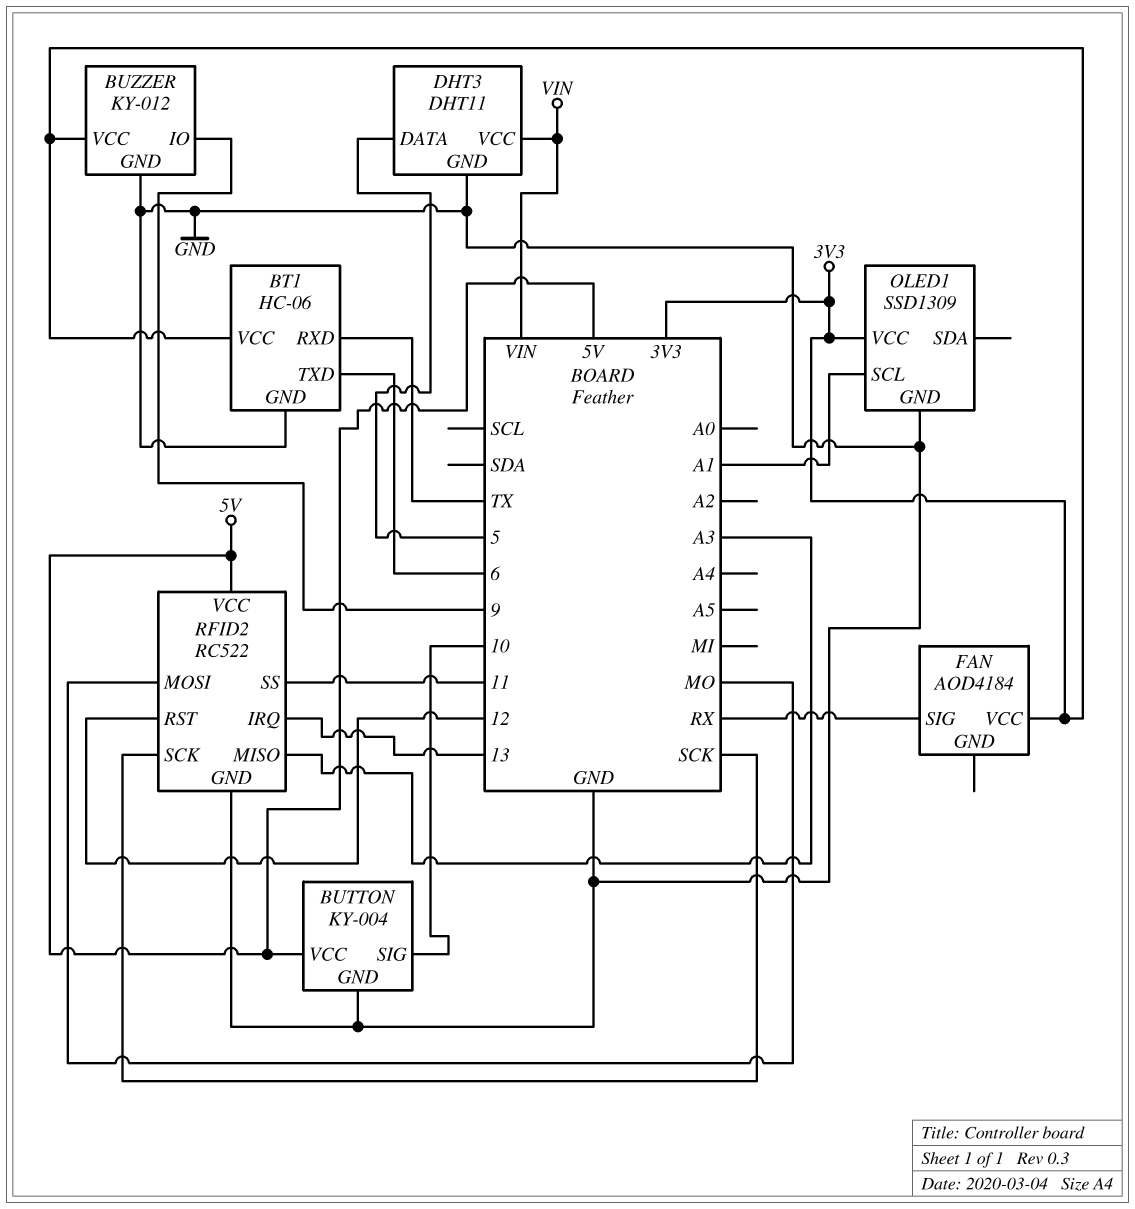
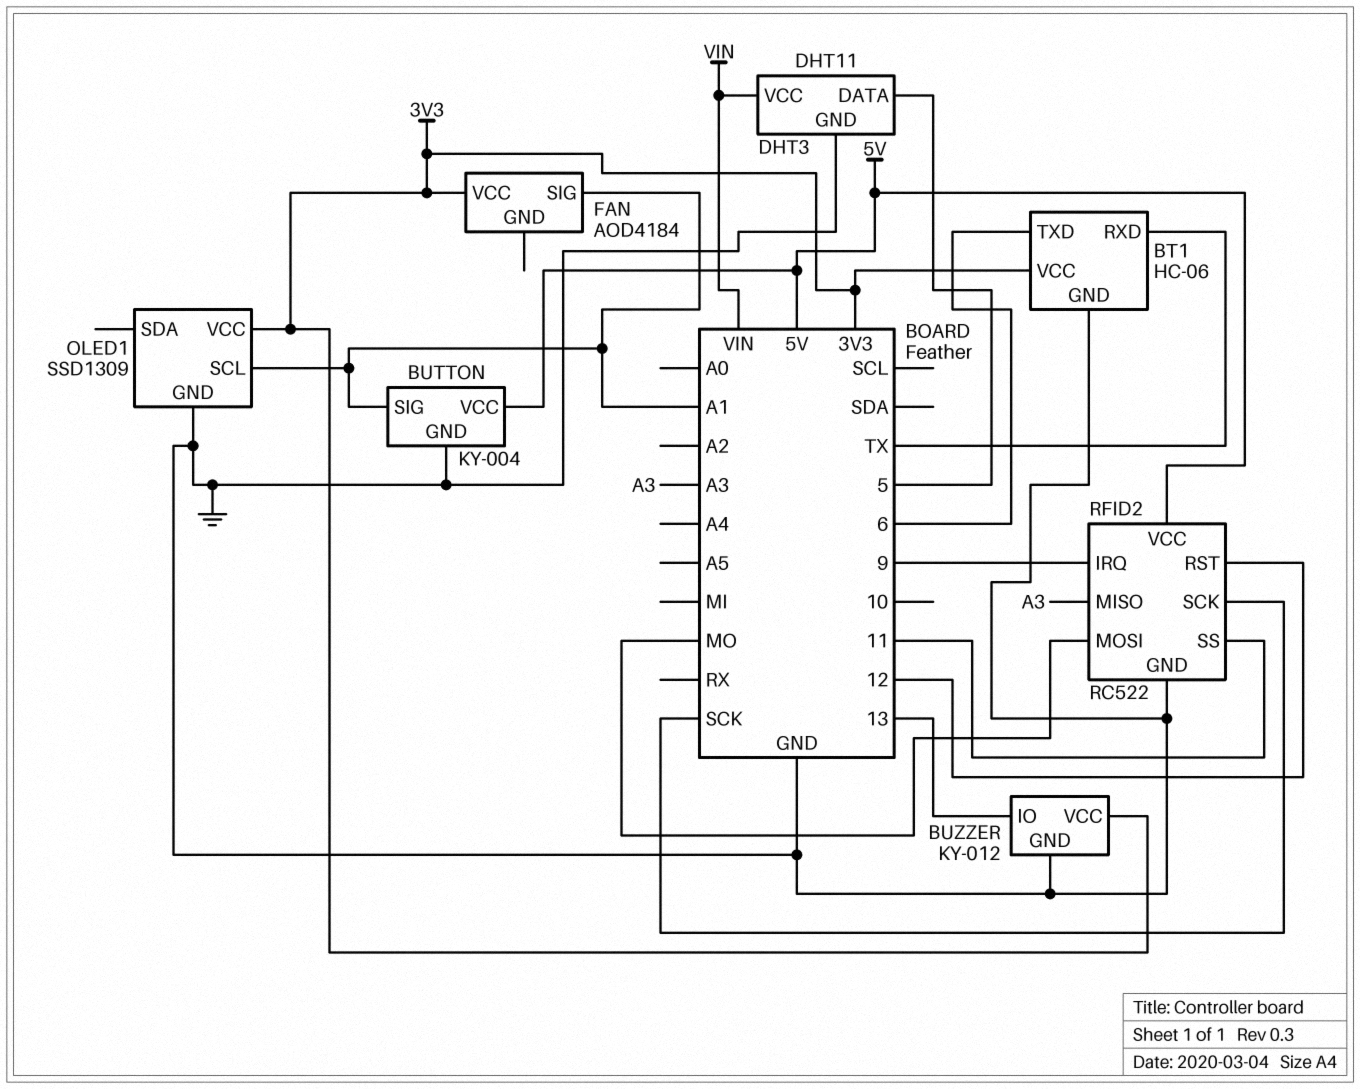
BUTTON pin SIG: 10 -> A1
BUZZER pin IO: 9 -> 13
FAN pin SIG: RX -> A1
RFID2 pin IRQ: 13 -> 9

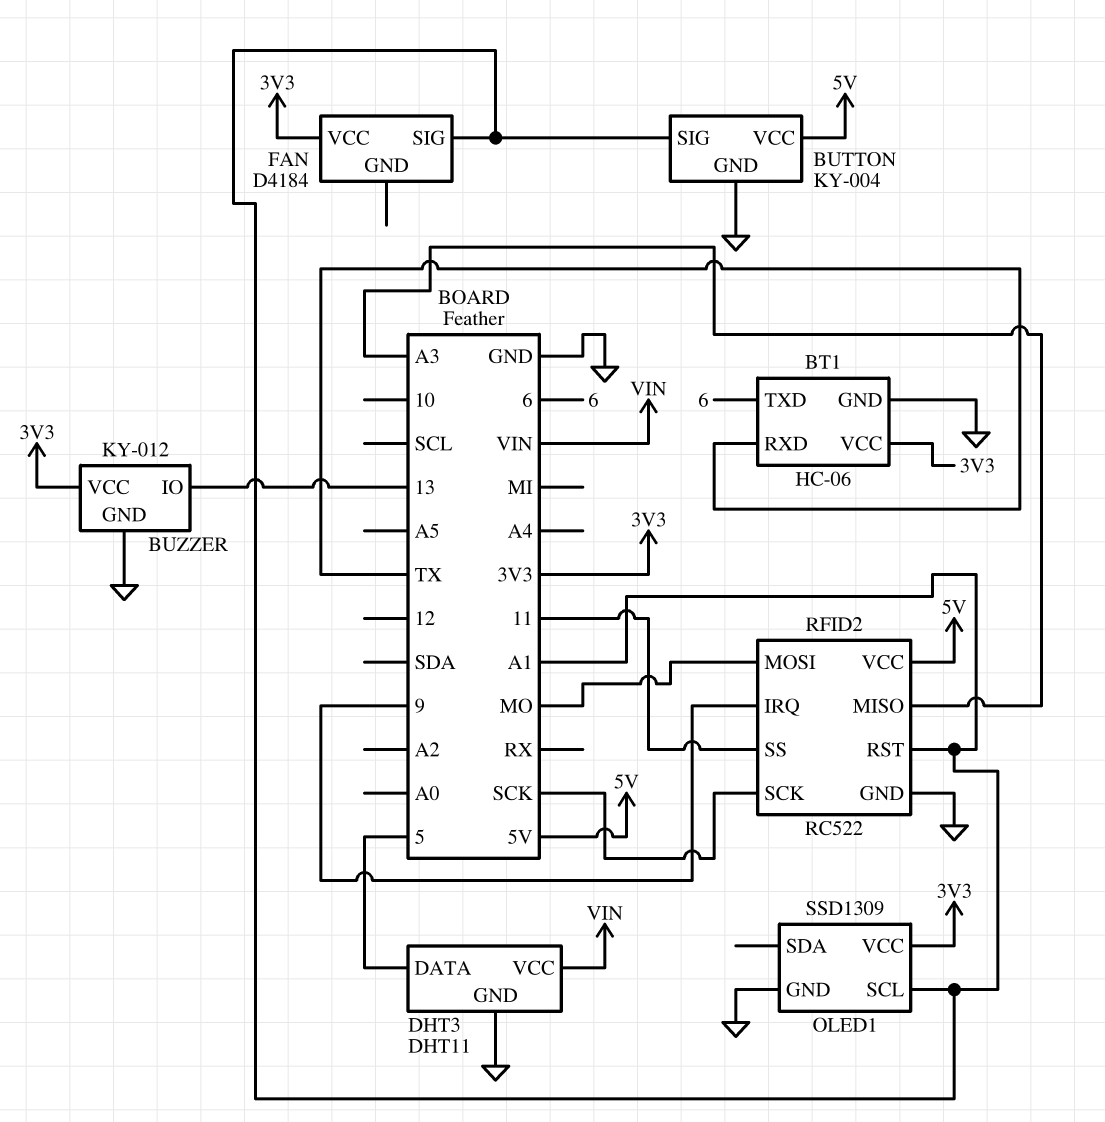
FAN: AOD4184 -> D4184
RFID2 pin RST: 12 -> A1

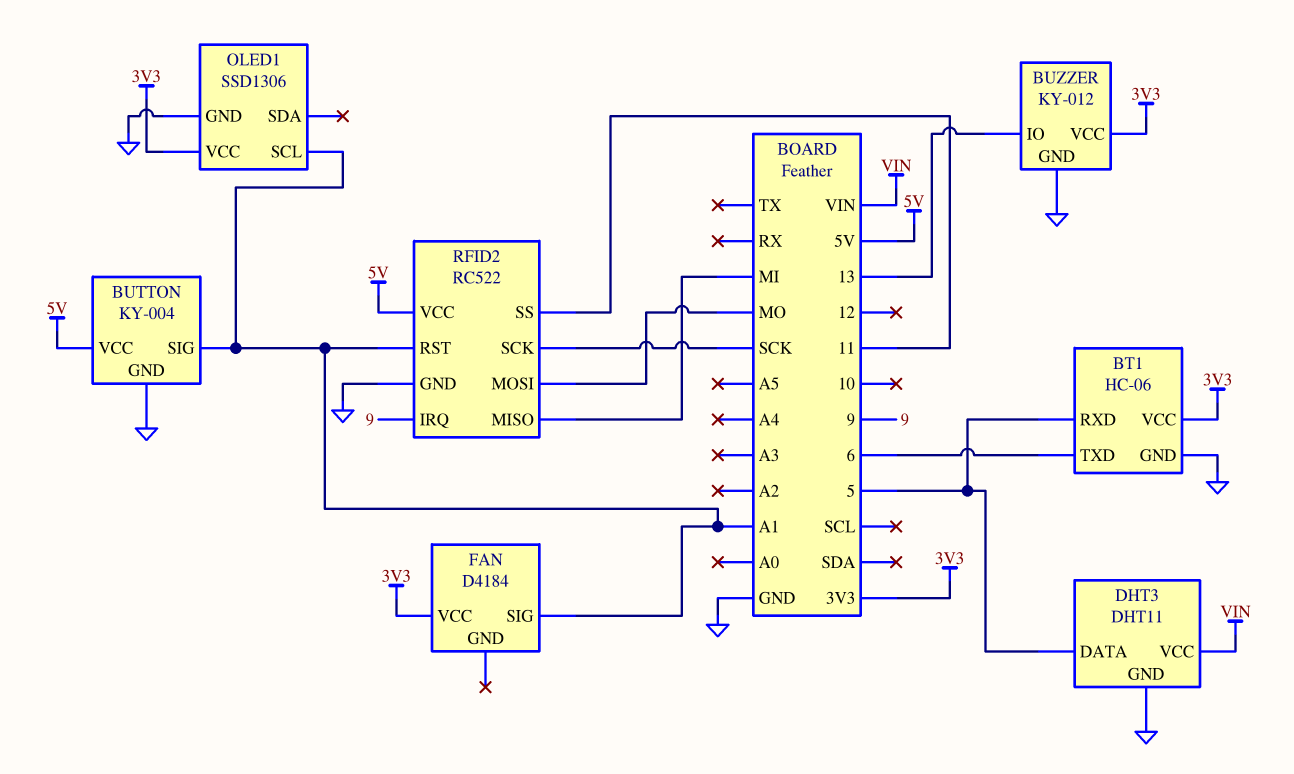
BT1 pin RXD: TX -> 5
OLED1: SSD1309 -> SSD1306
RFID2 pin MISO: A3 -> MI

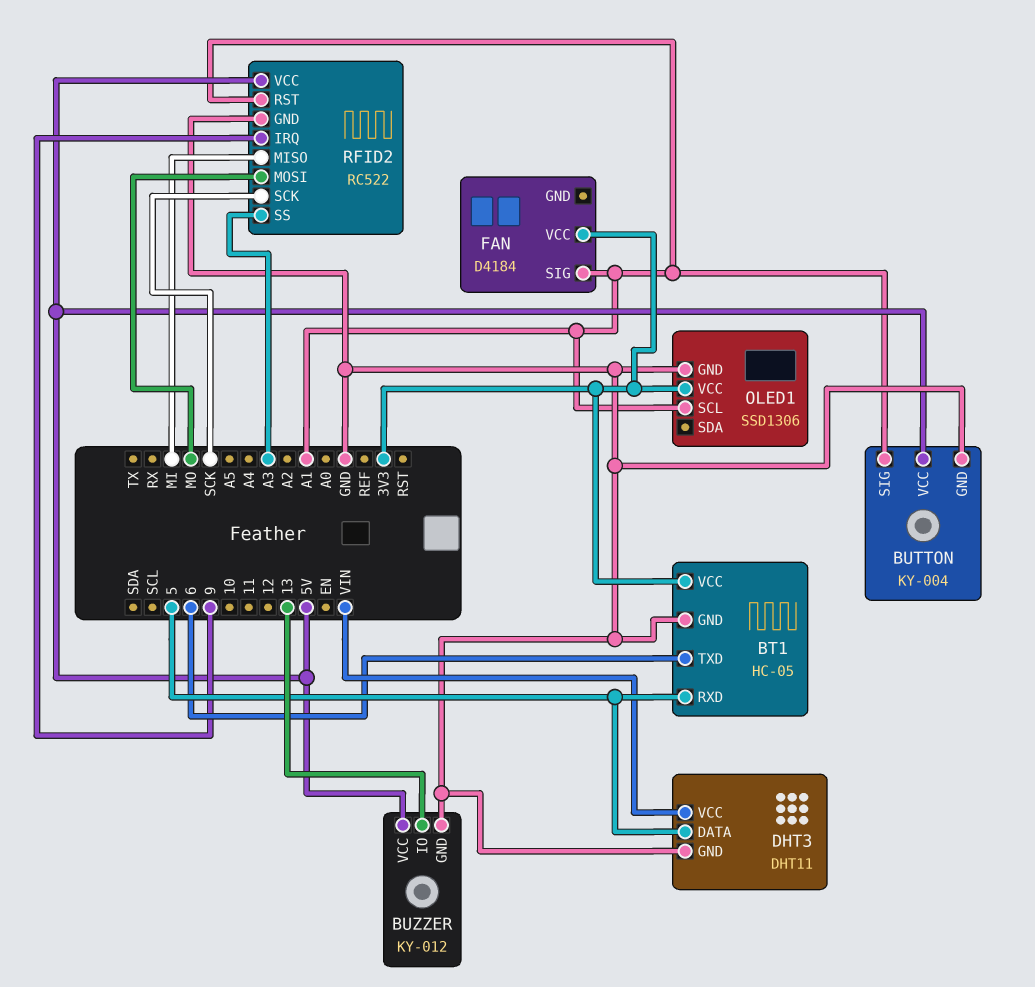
BT1: HC-06 -> HC-05
BUZZER pin VCC: 3V3 -> 5V
RFID2 pin SS: 11 -> A3

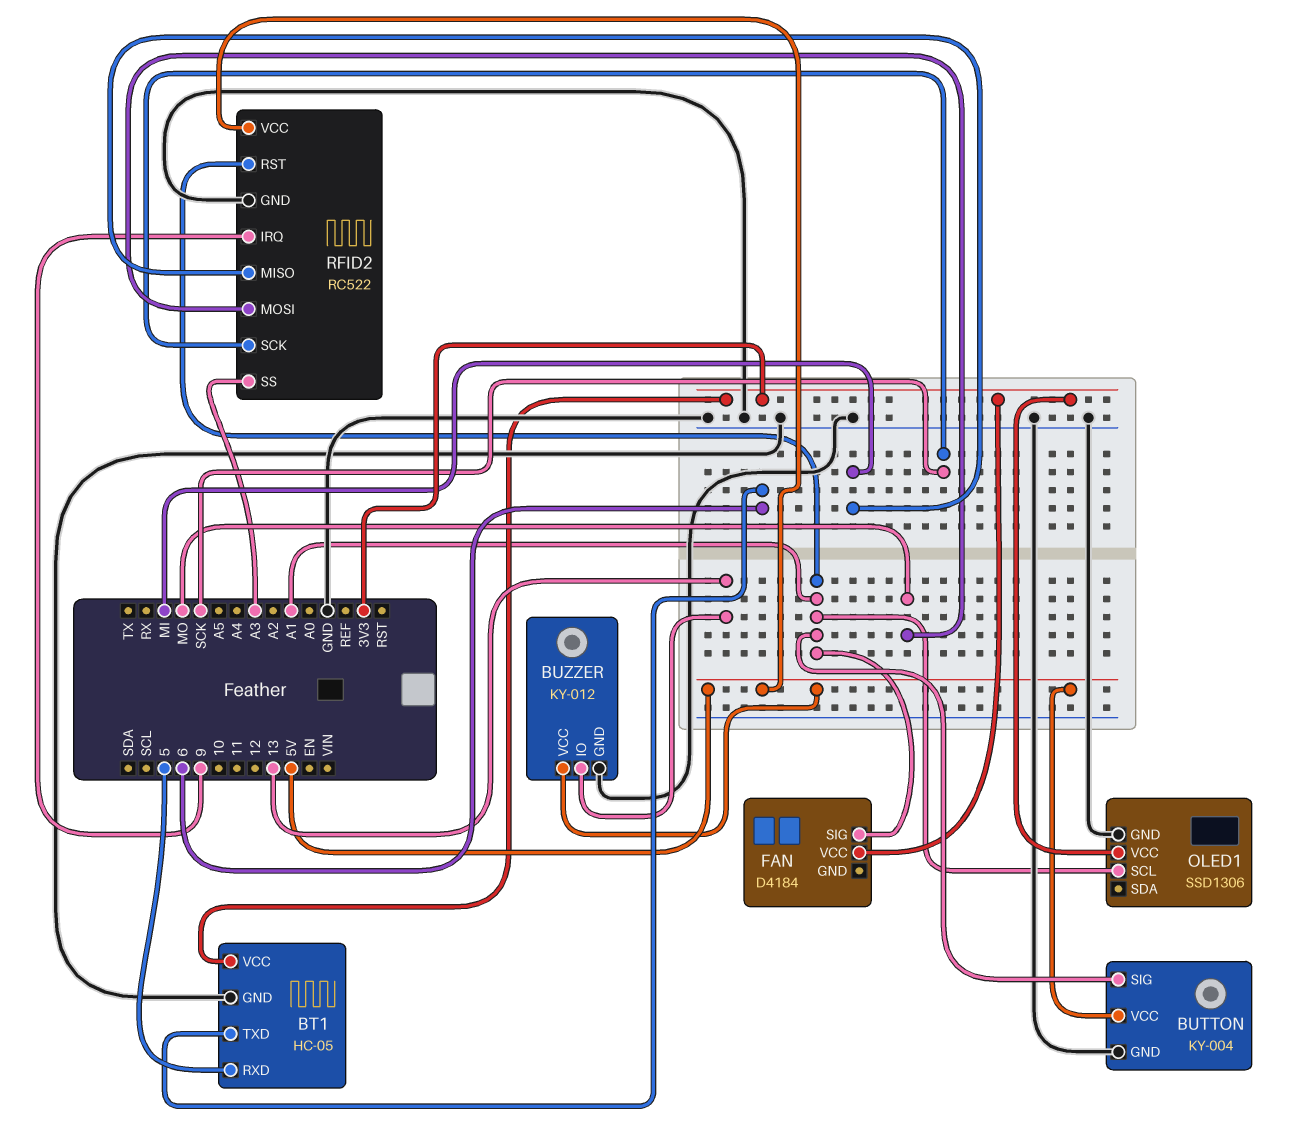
DHT3: DHT11 -> none
DHT3 pin DATA: 5 -> none
DHT3 pin GND: GND -> none
DHT3 pin VCC: VIN -> none

